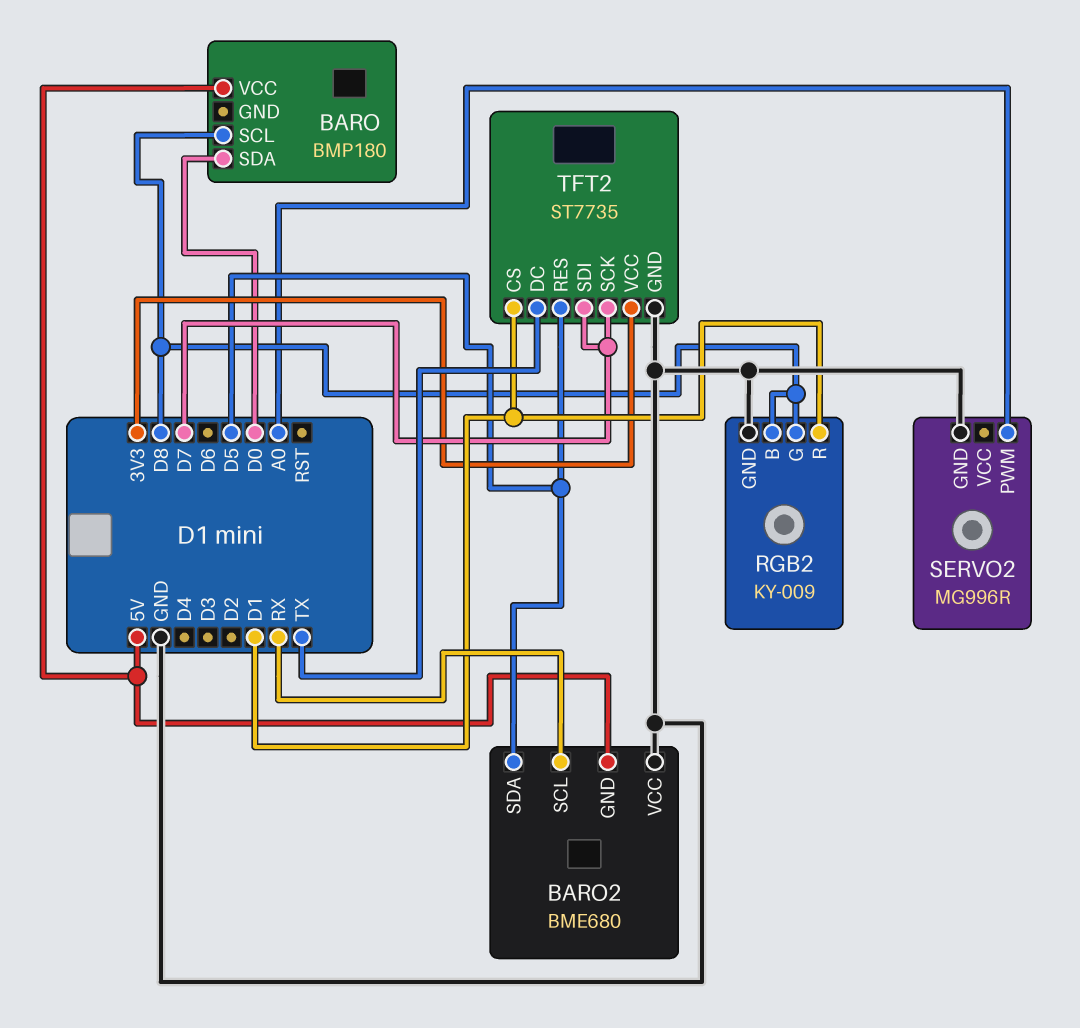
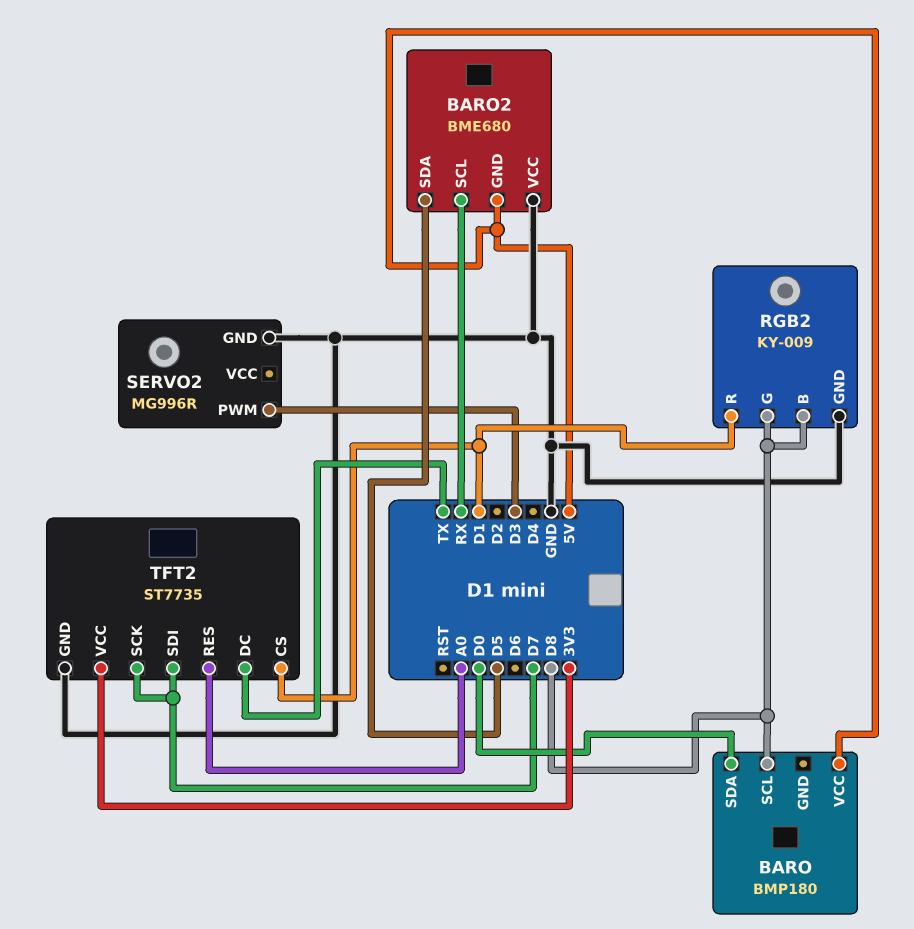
SERVO2 pin PWM: A0 -> D3
TFT2 pin RES: D5 -> A0

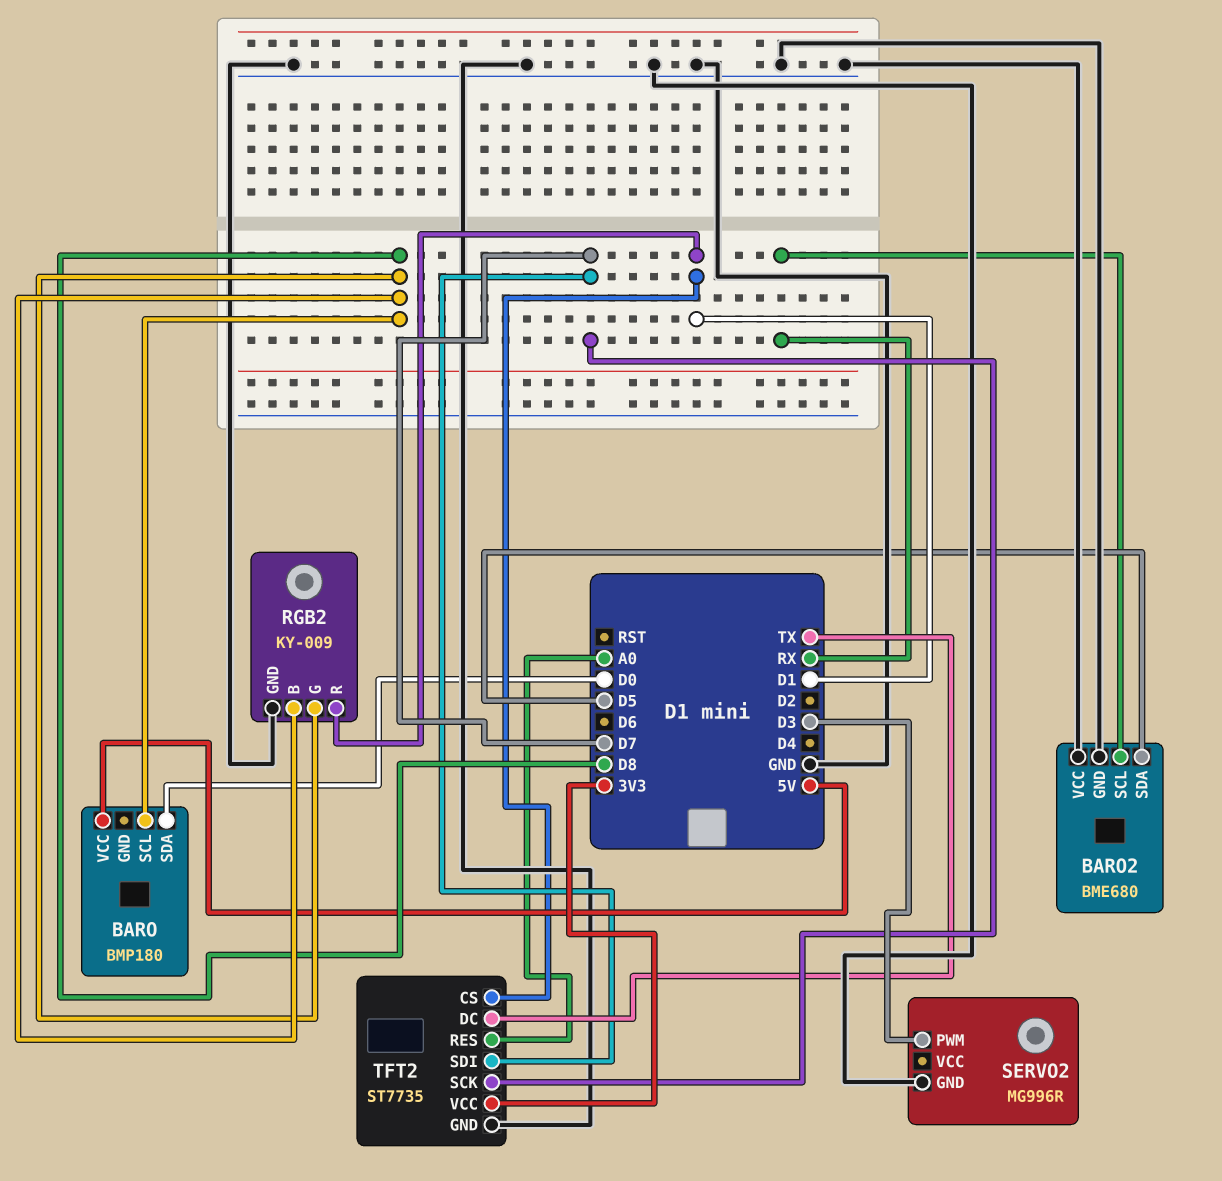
BARO2 pin GND: 5V -> GND

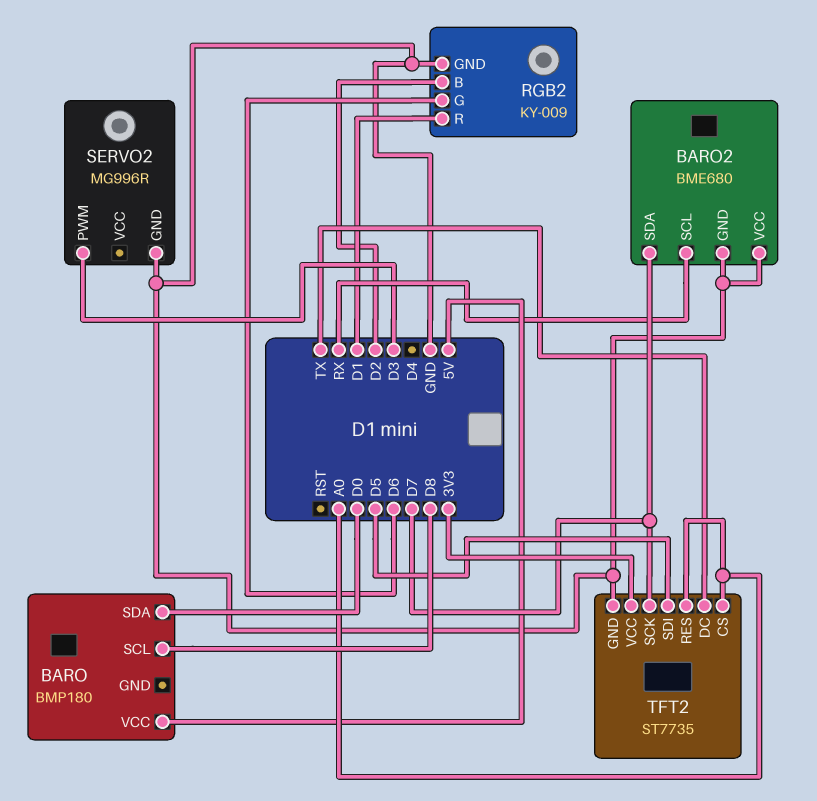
BARO2 pin SDA: D5 -> D7
RGB2 pin B: D8 -> D2
RGB2 pin G: D8 -> D6
TFT2 pin CS: D1 -> A0
TFT2 pin SDI: D7 -> D5

